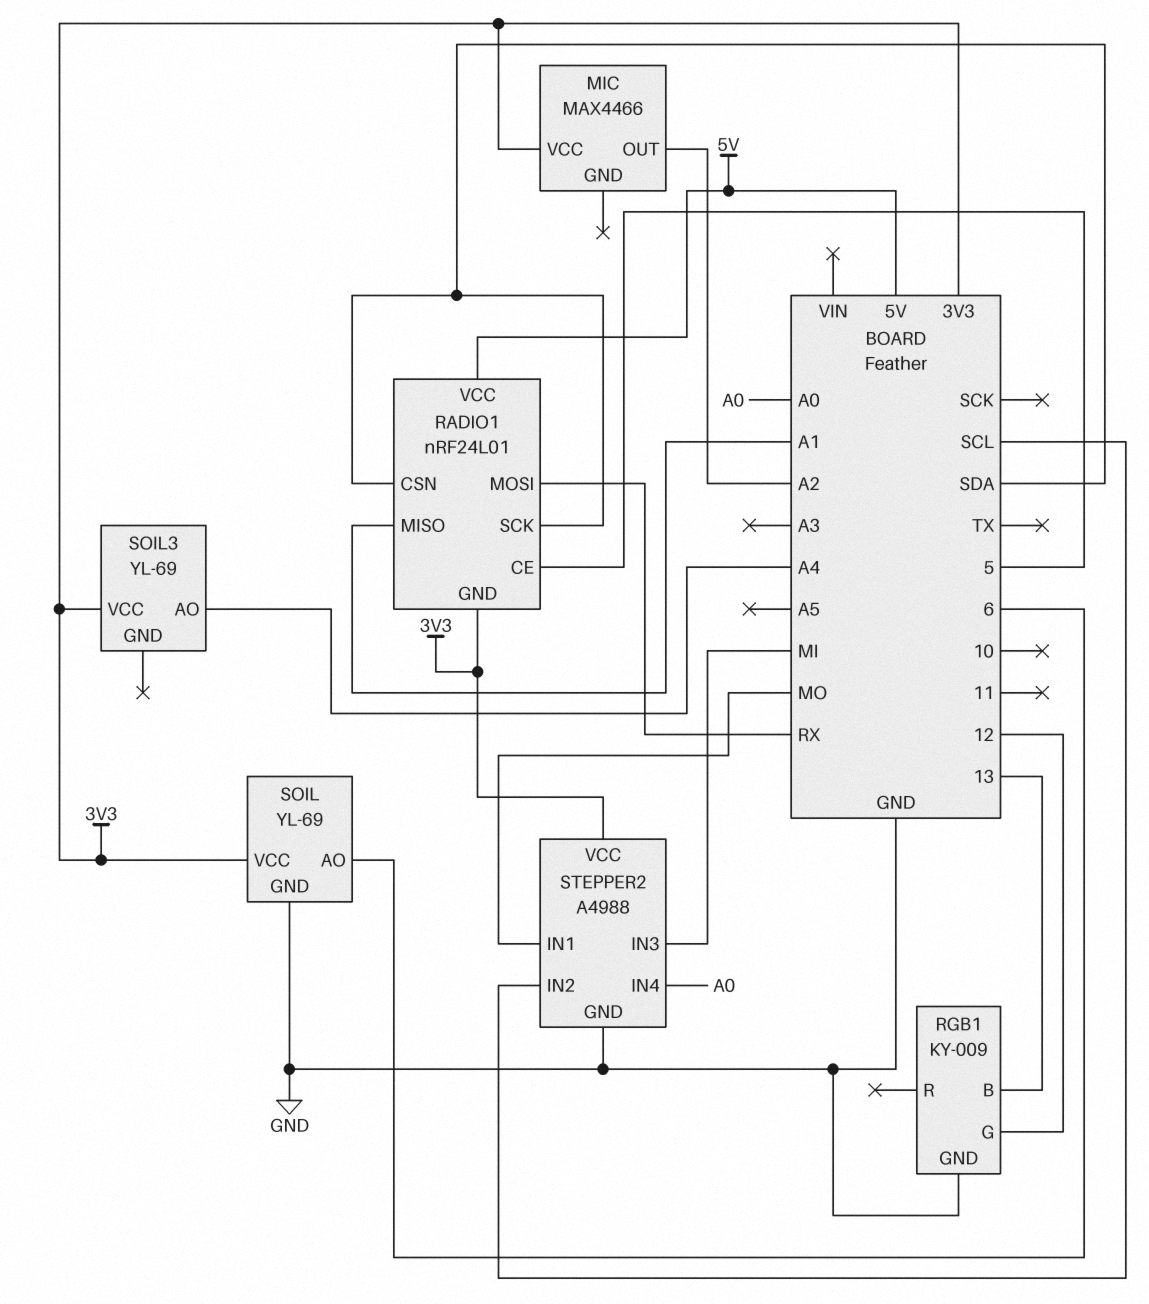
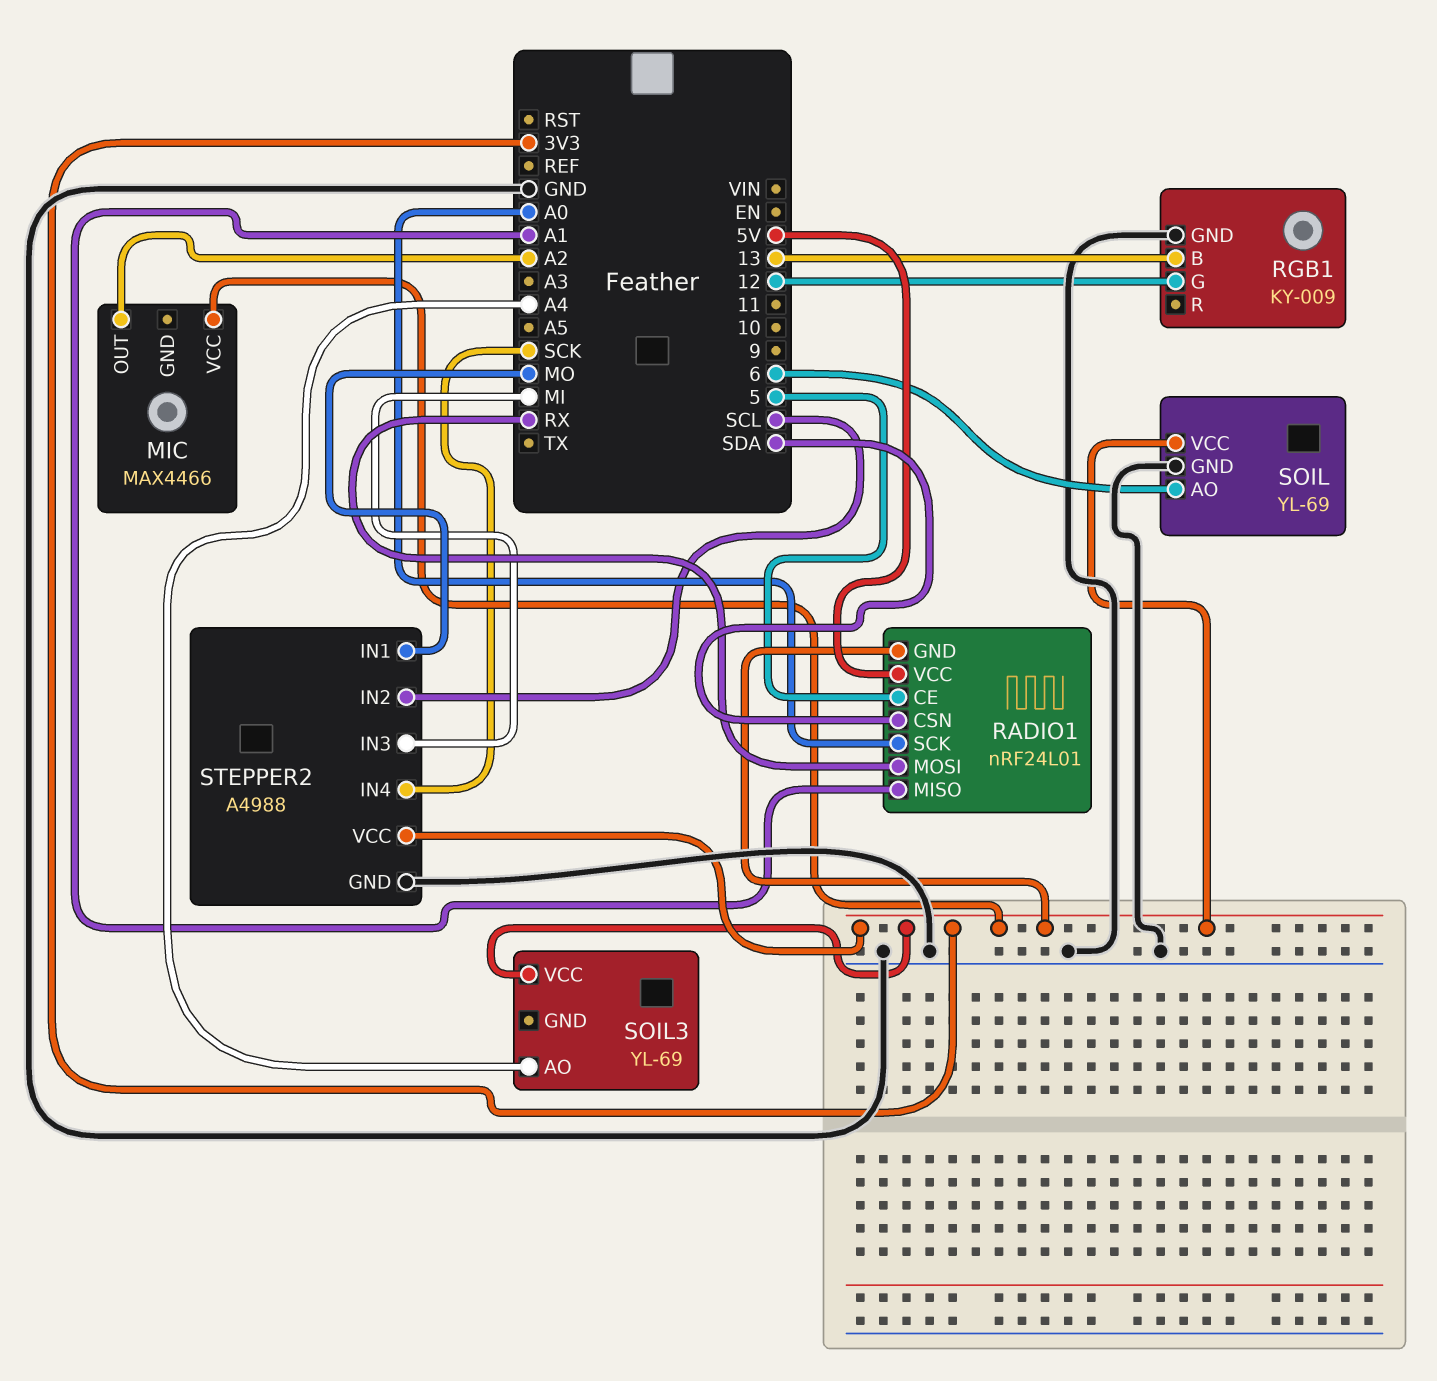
RADIO1 pin SCK: SDA -> A0
STEPPER2 pin IN4: A0 -> SCK

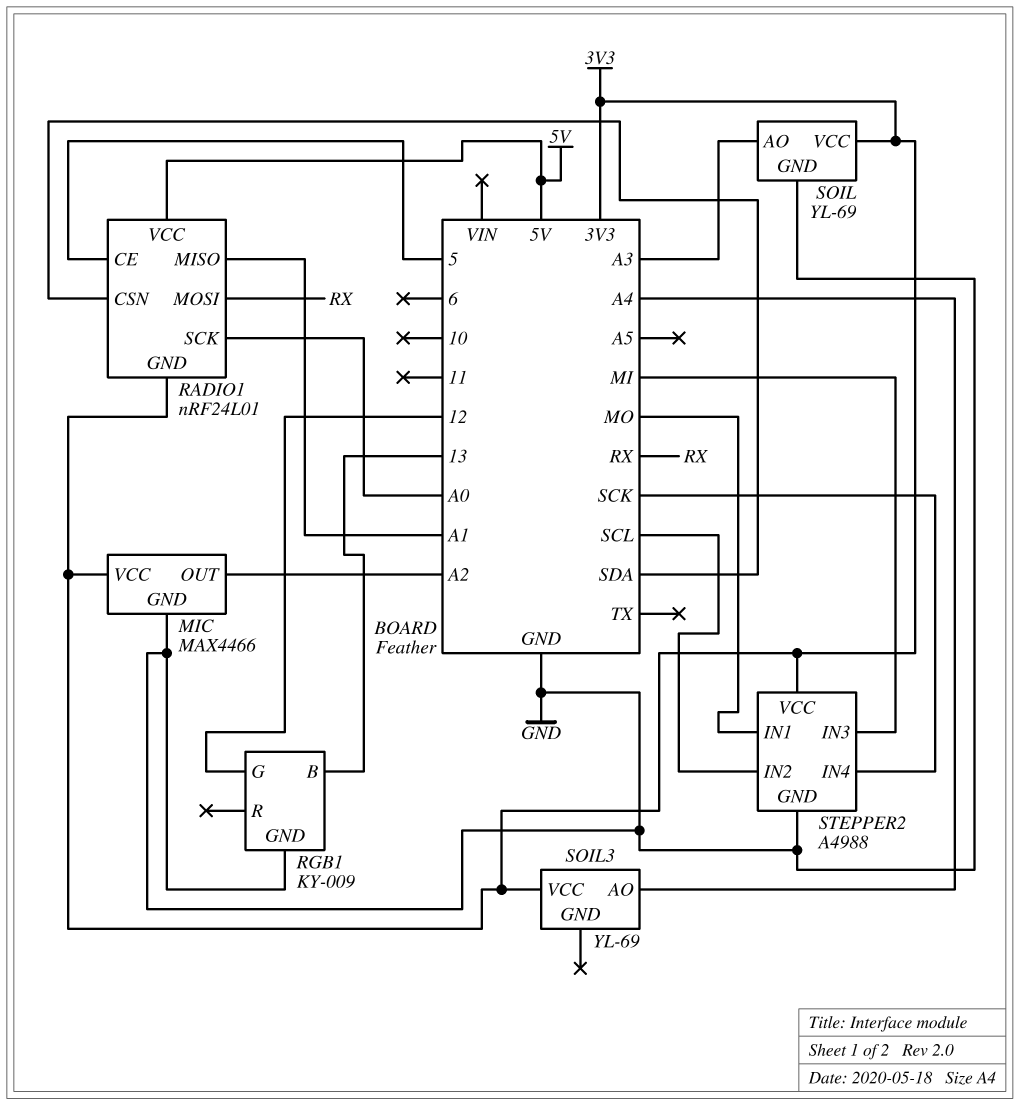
MIC pin GND: none -> GND
SOIL pin AO: 6 -> A3

